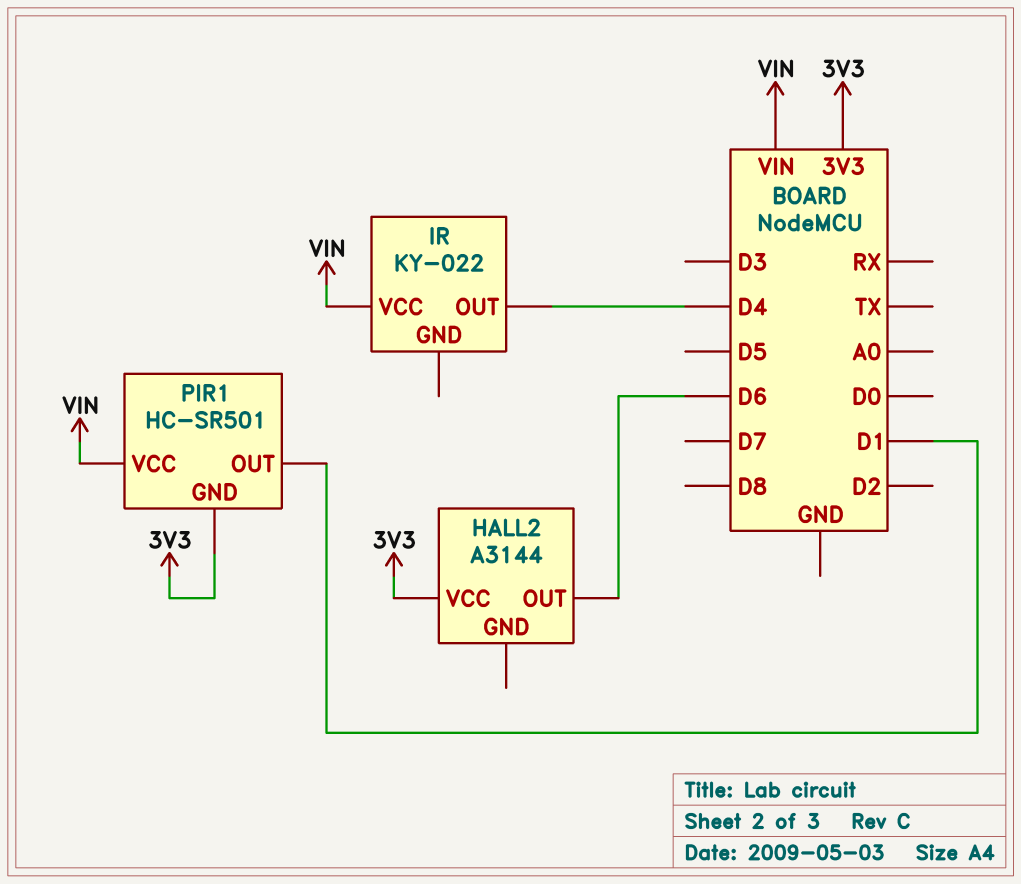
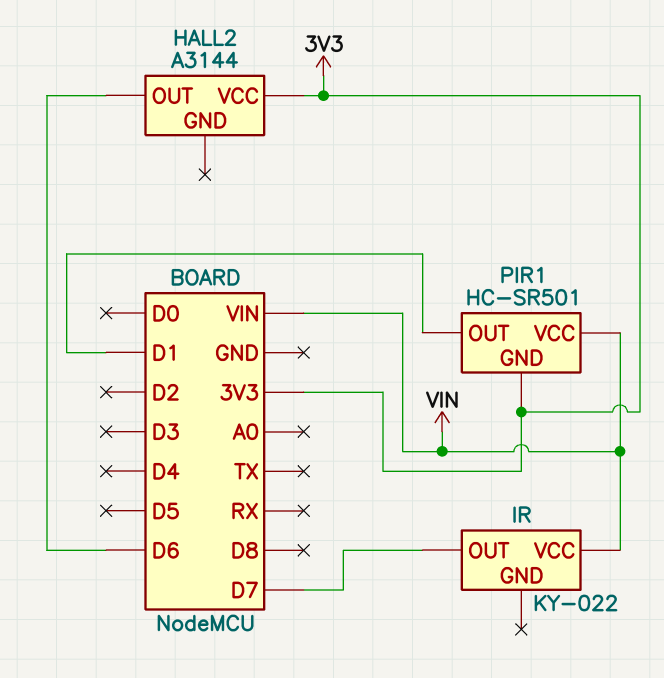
IR pin OUT: D4 -> D7

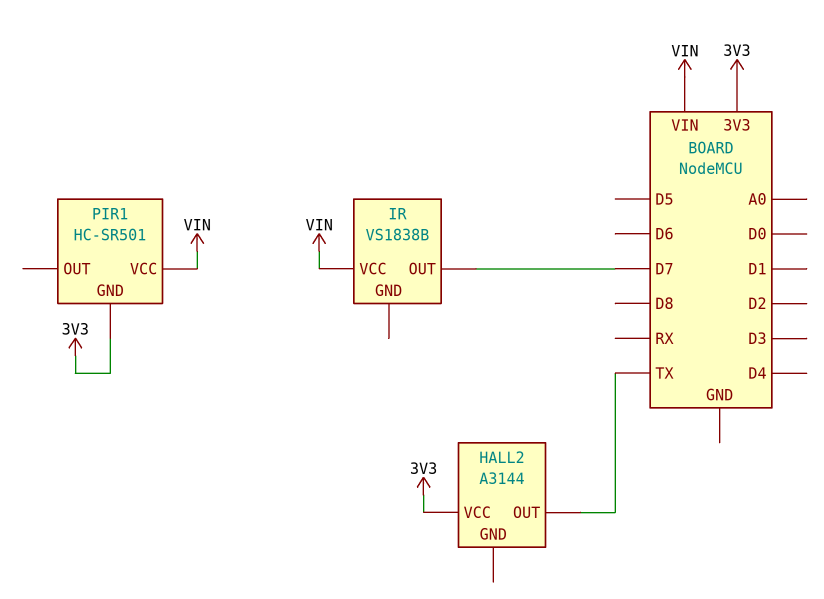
HALL2 pin OUT: D6 -> TX
IR: KY-022 -> VS1838B
PIR1 pin OUT: D1 -> none

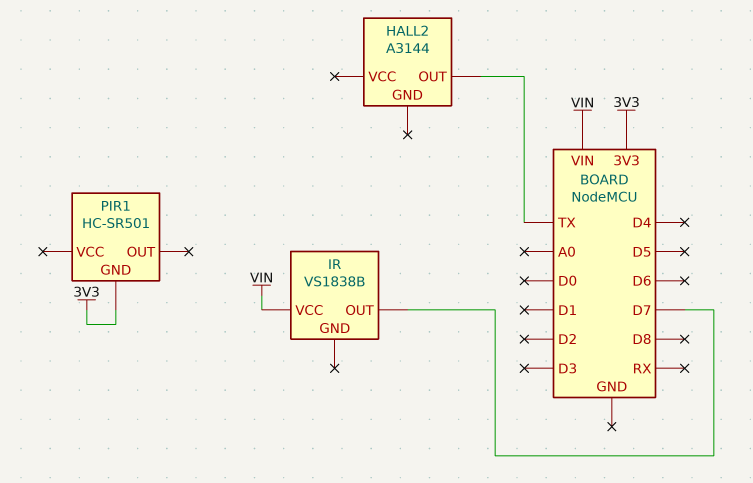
HALL2 pin VCC: 3V3 -> none
PIR1 pin VCC: VIN -> none

